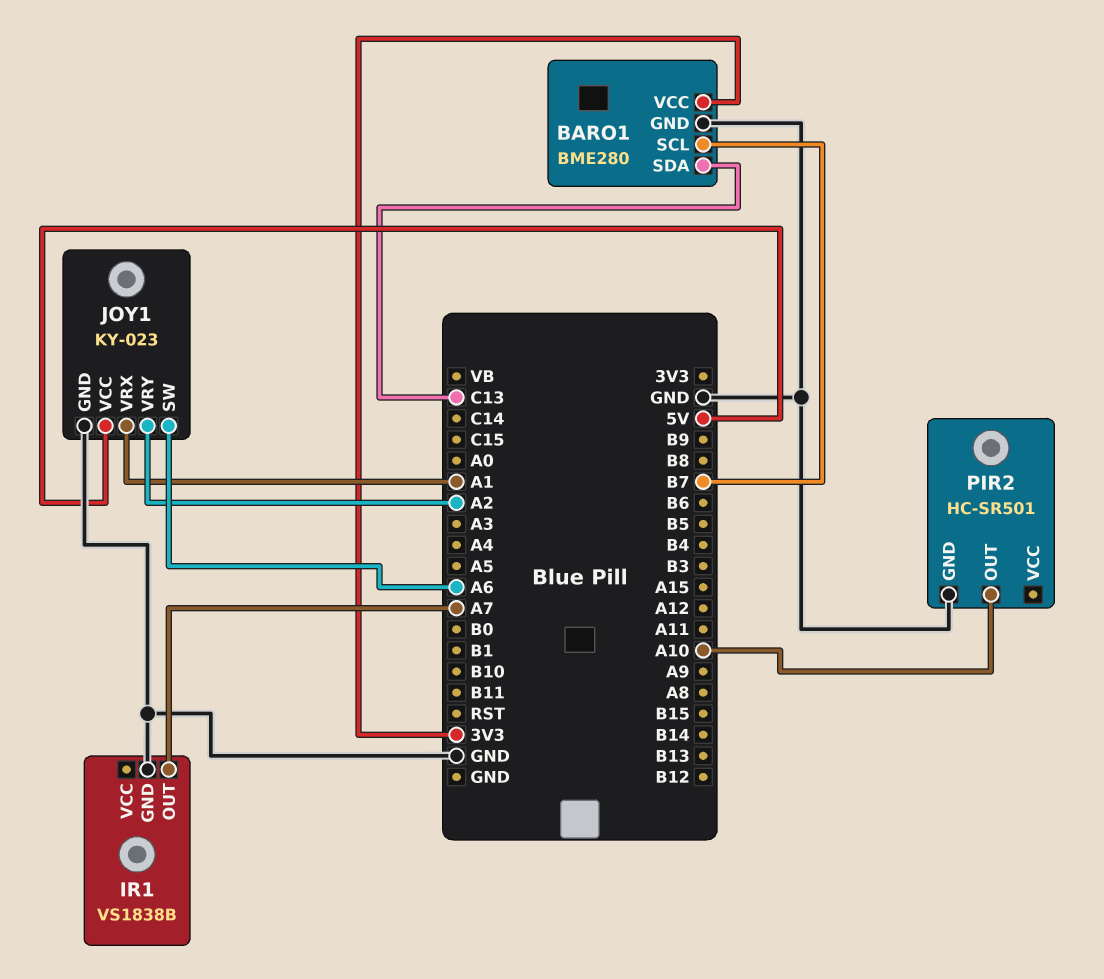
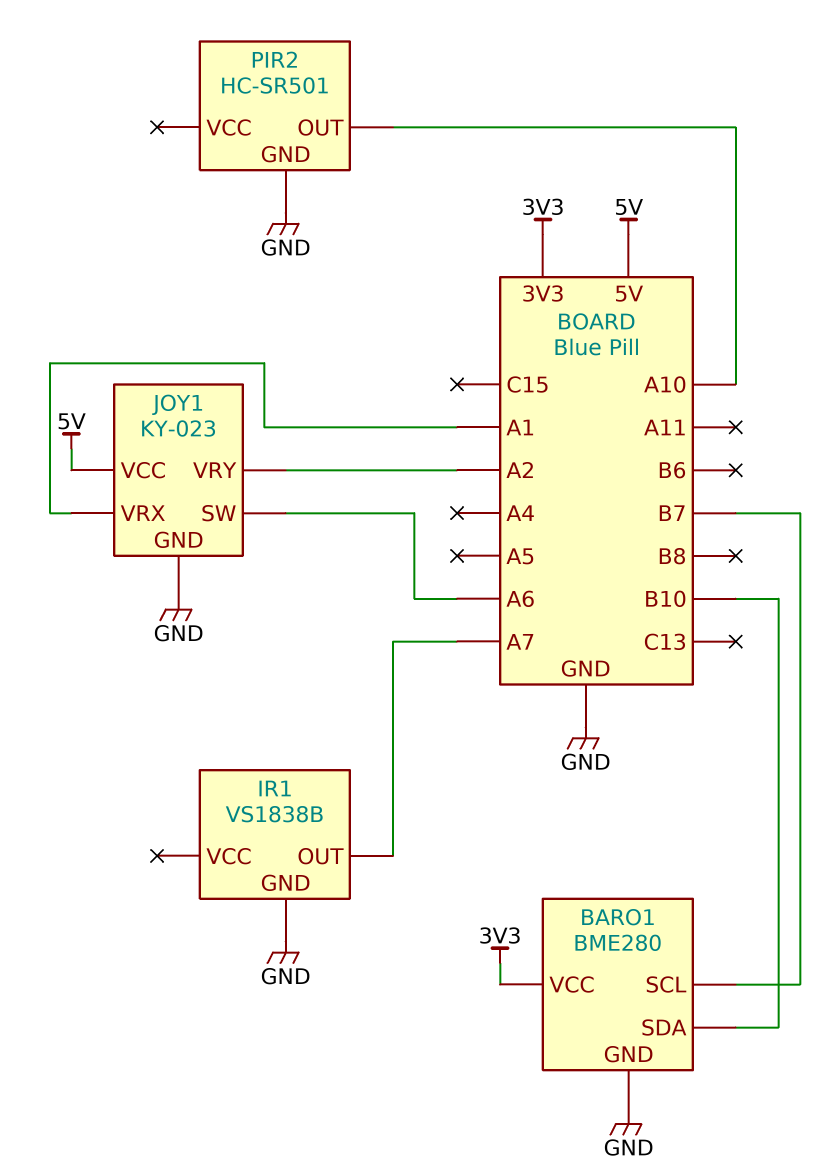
BARO1 pin SDA: C13 -> B10

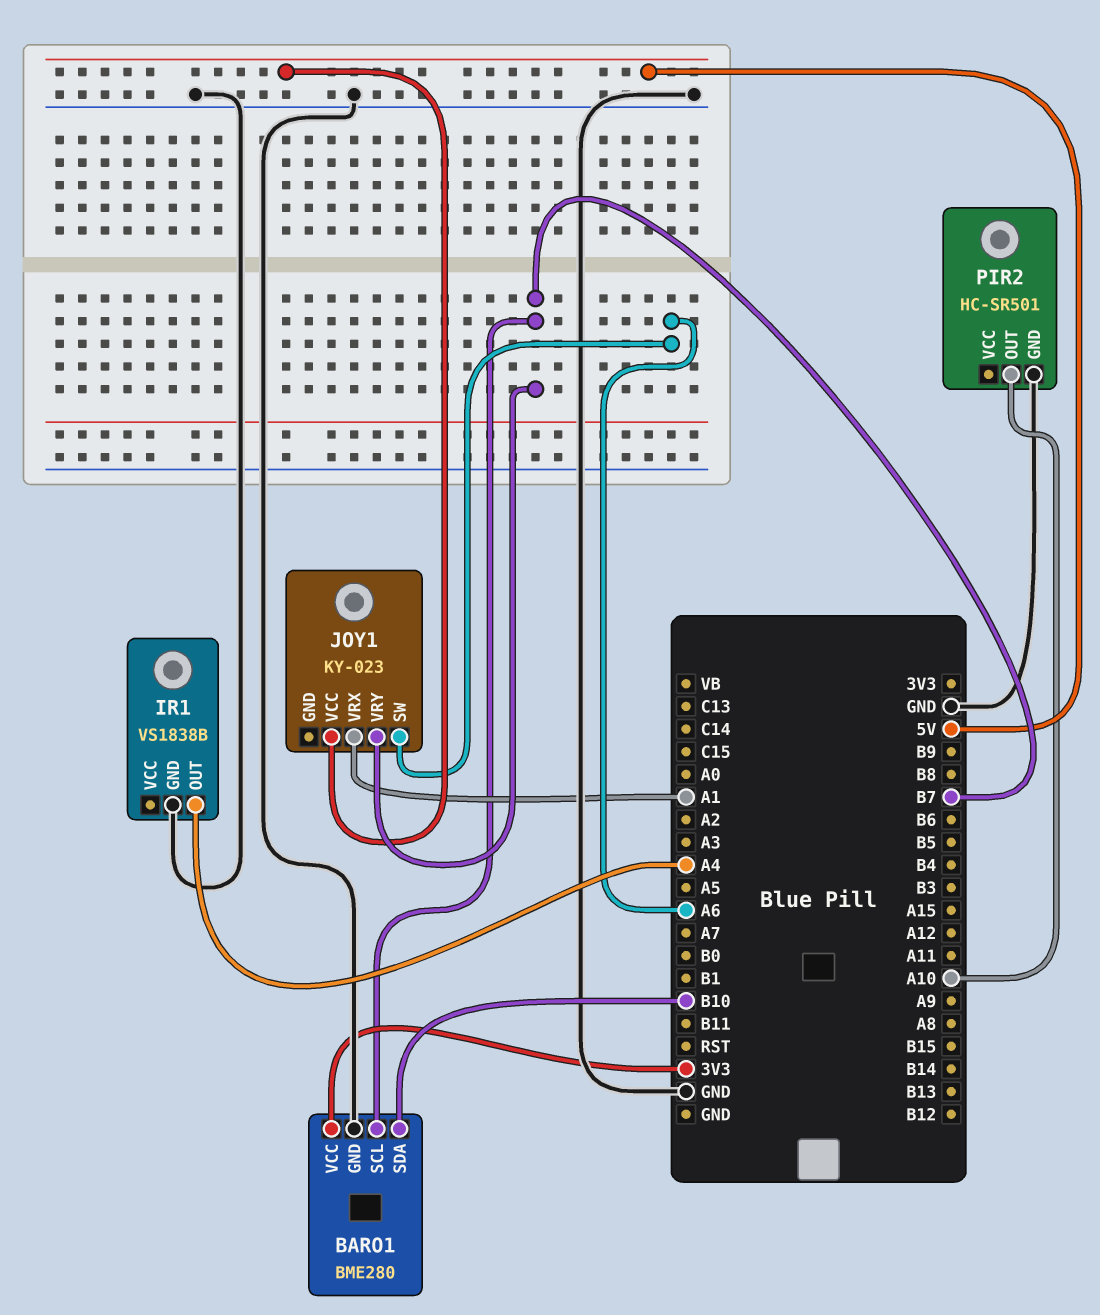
IR1 pin OUT: A7 -> A4
JOY1 pin GND: GND -> none
JOY1 pin VRY: A2 -> B7

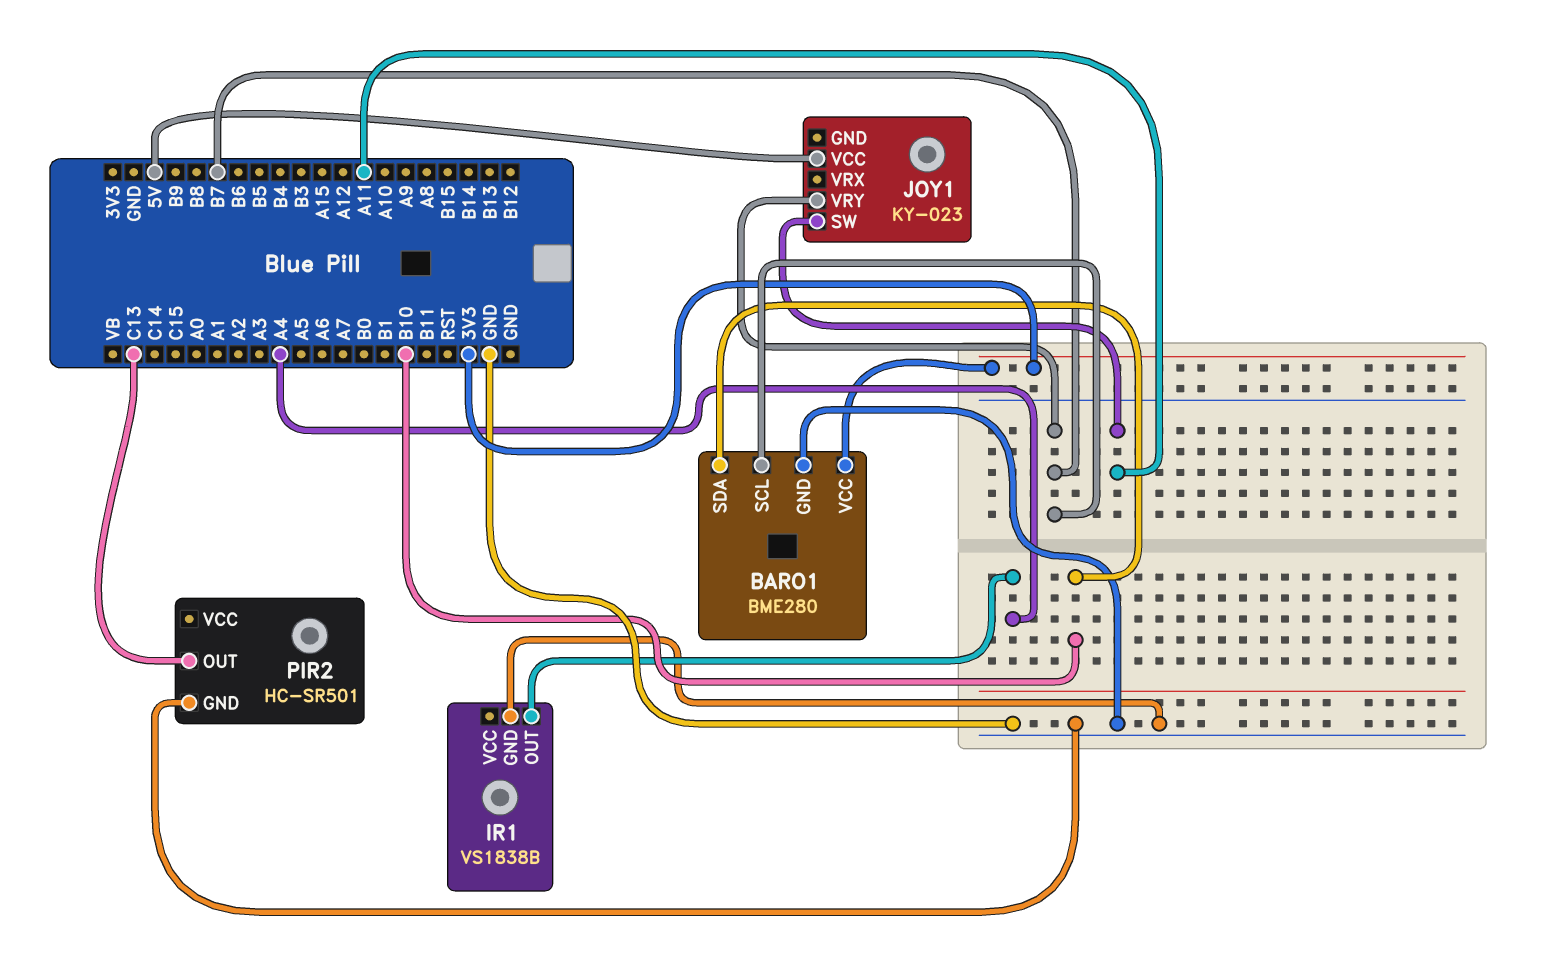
JOY1 pin SW: A6 -> A11
JOY1 pin VRX: A1 -> none
PIR2 pin OUT: A10 -> C13

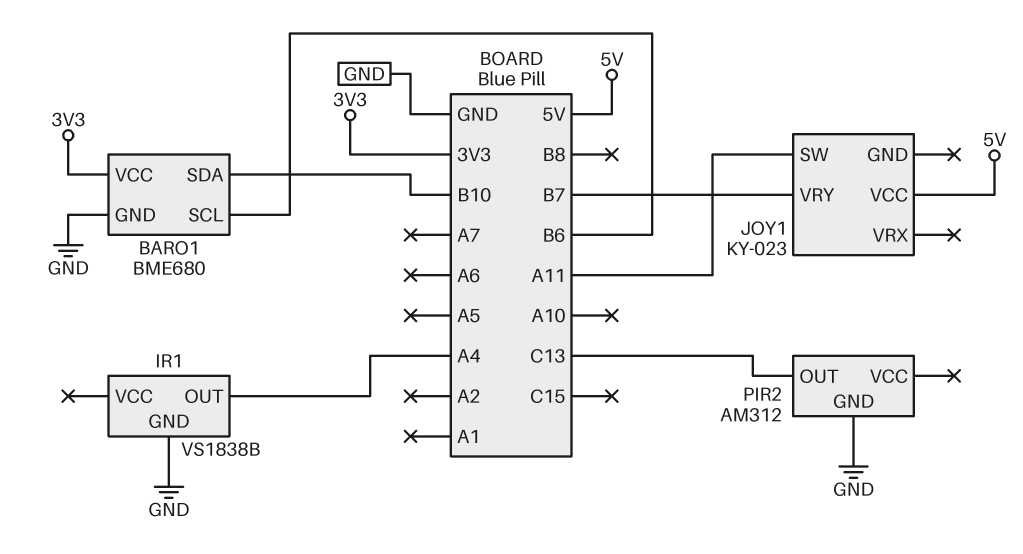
BARO1: BME280 -> BME680
BARO1 pin SCL: B7 -> B6
PIR2: HC-SR501 -> AM312

